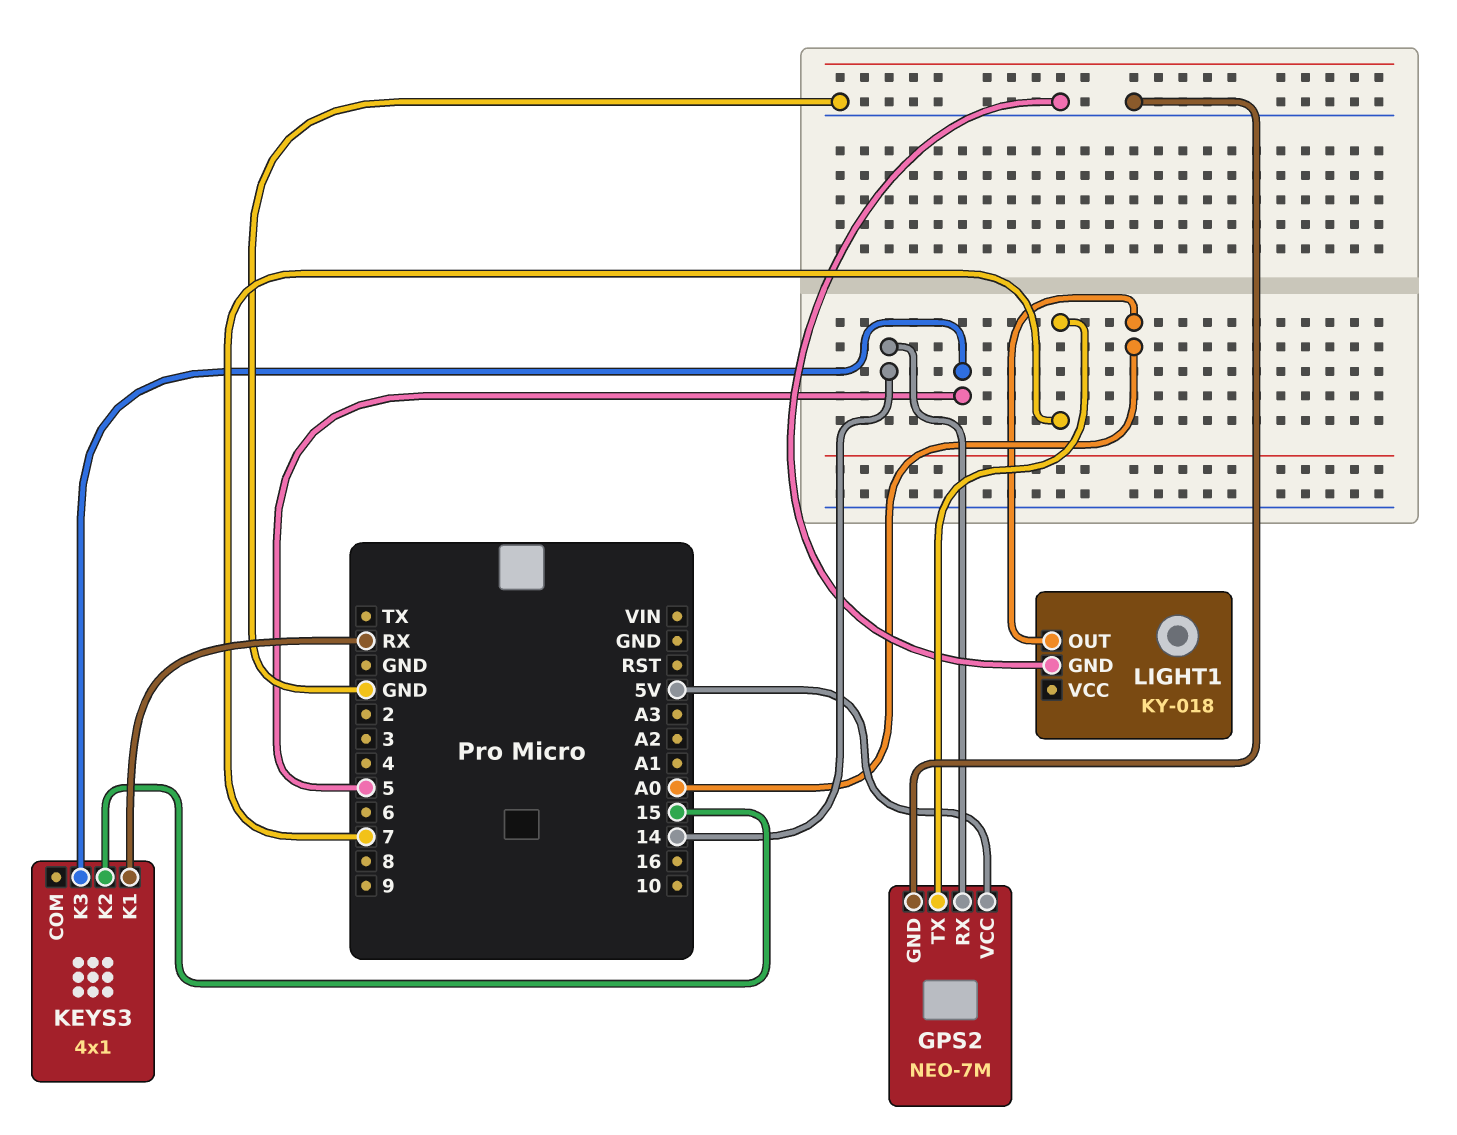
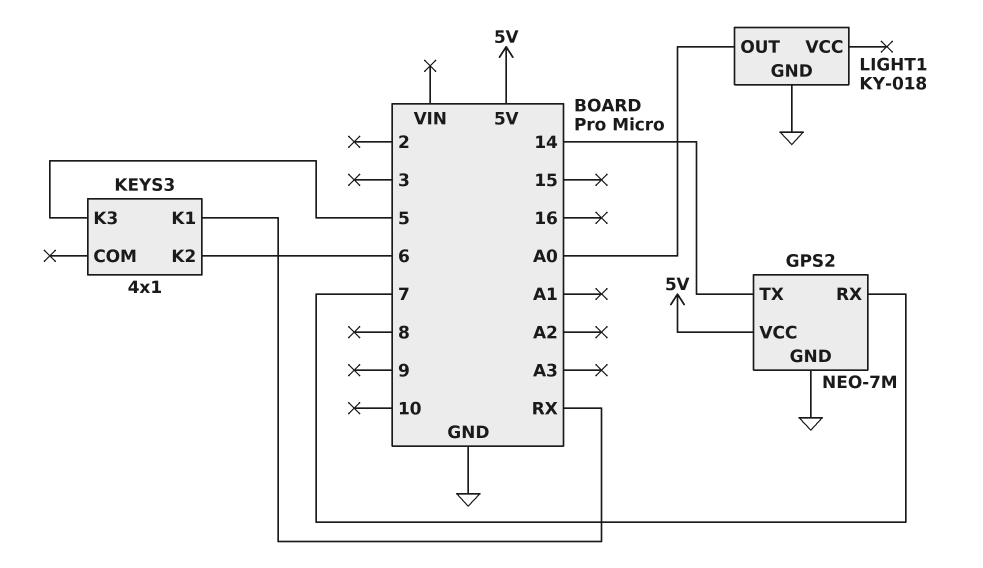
GPS2 pin RX: 14 -> 7
GPS2 pin TX: 7 -> 14
KEYS3 pin K2: 15 -> 6

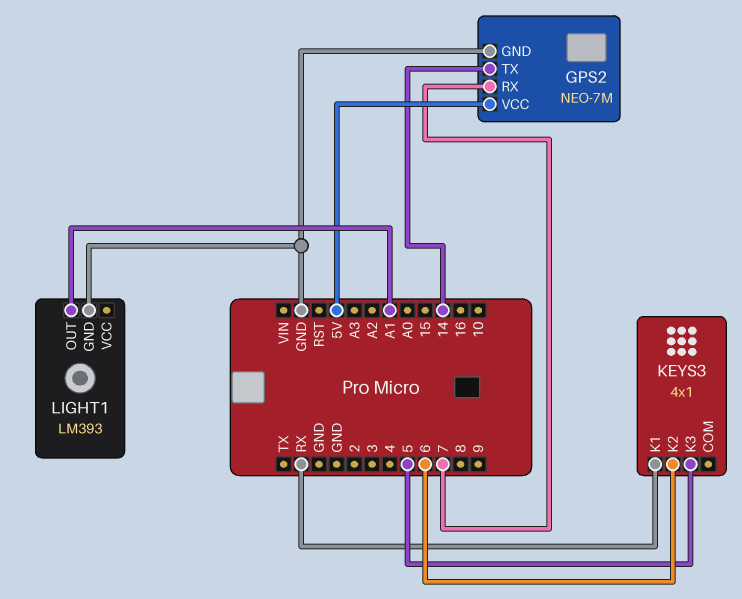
LIGHT1: KY-018 -> LM393
LIGHT1 pin OUT: A0 -> A1

